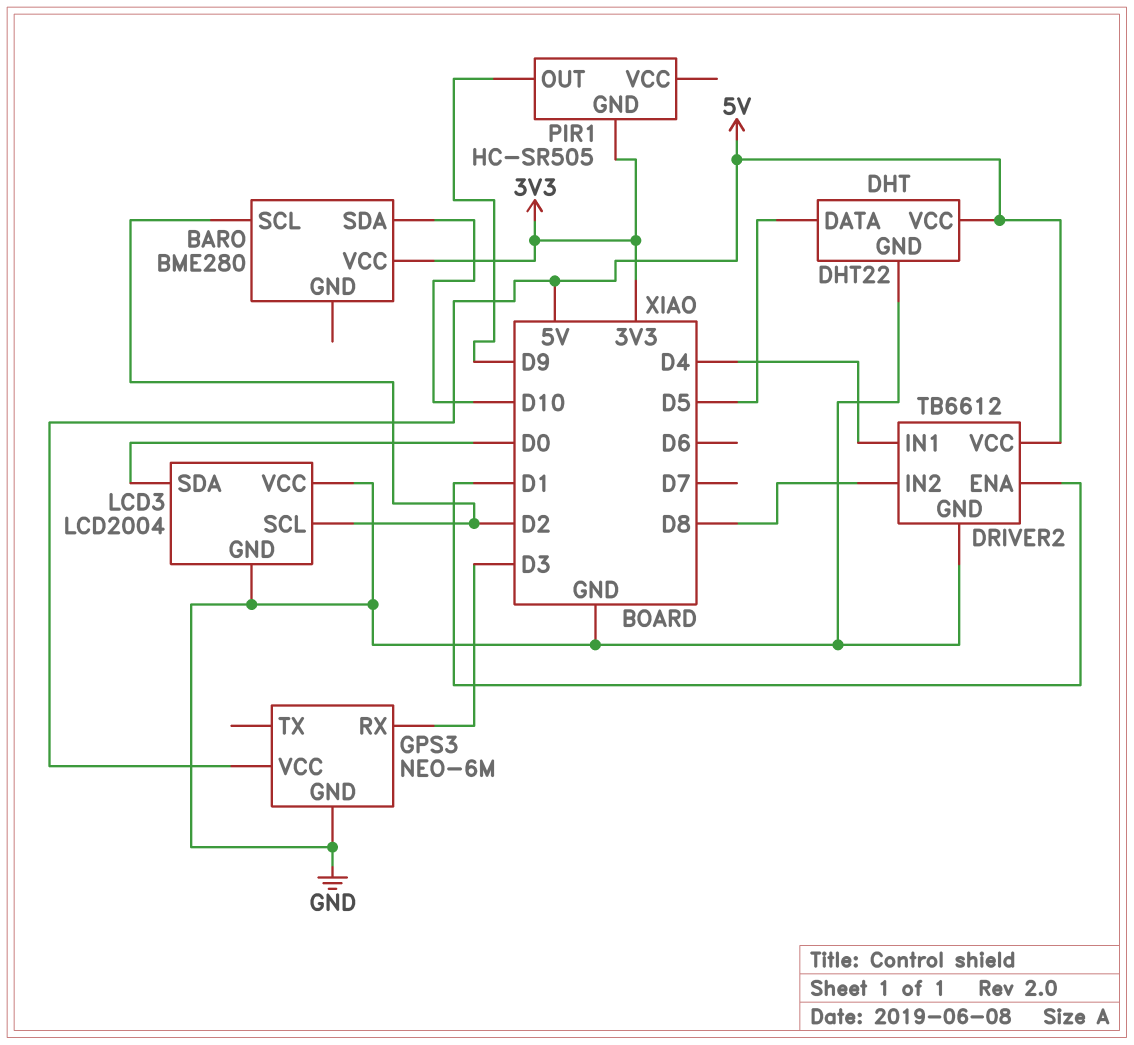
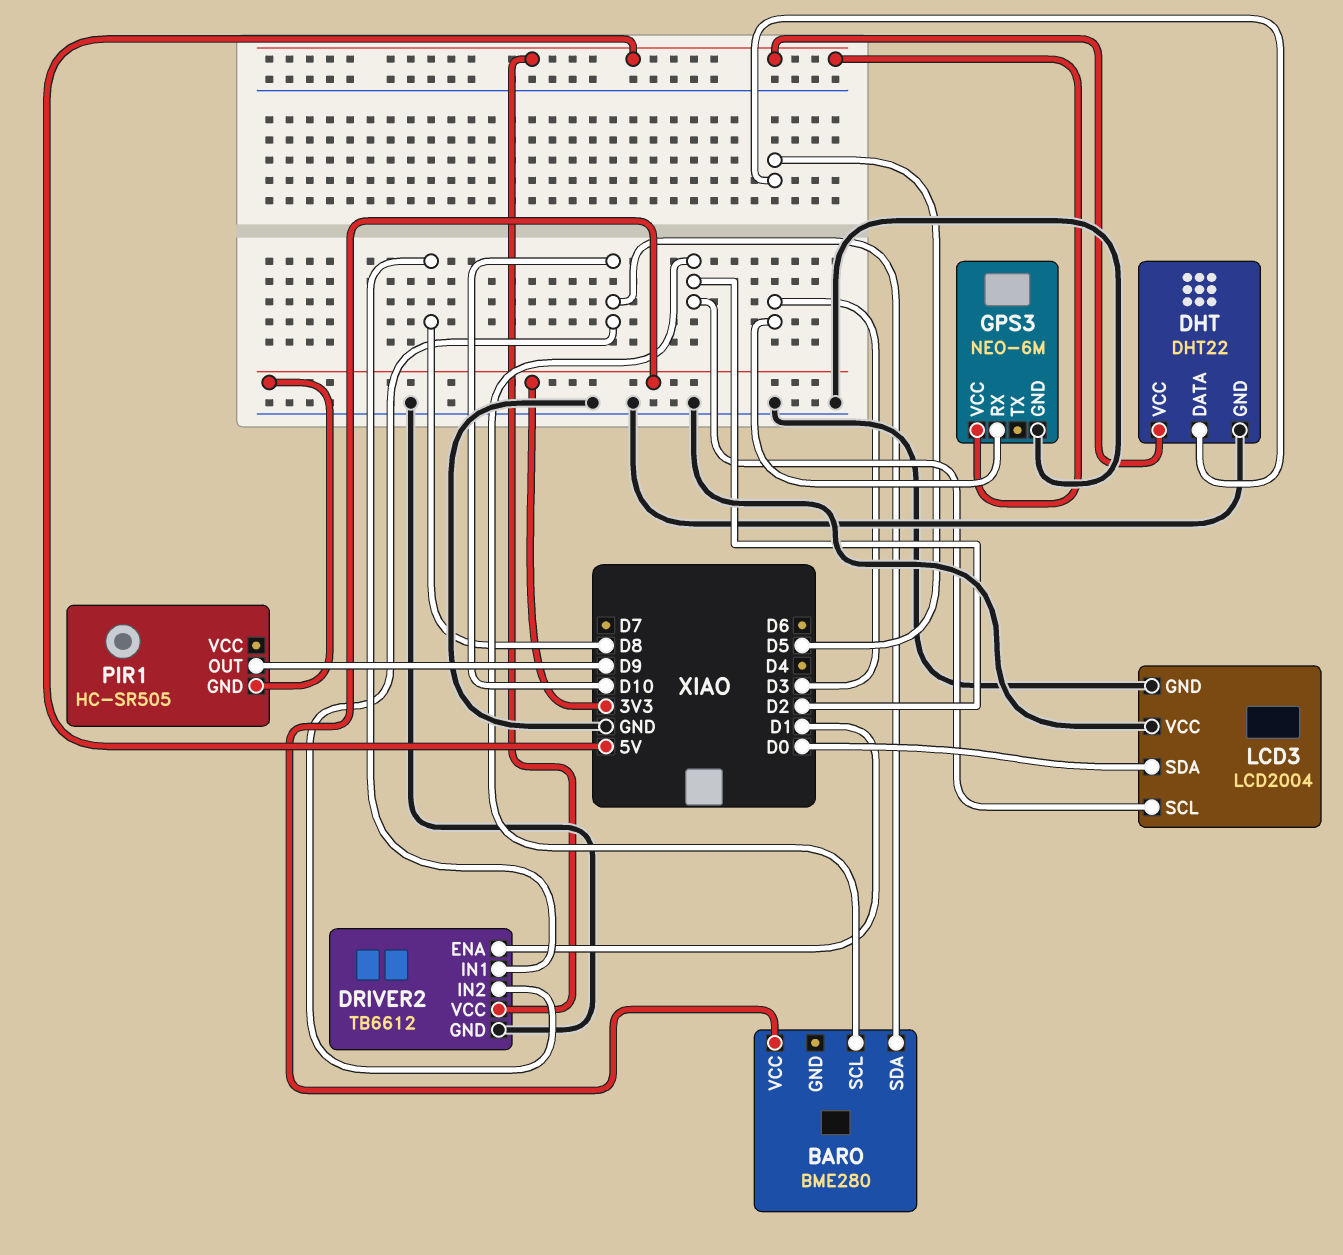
DRIVER2 pin IN1: D4 -> D8
DRIVER2 pin IN2: D8 -> D10

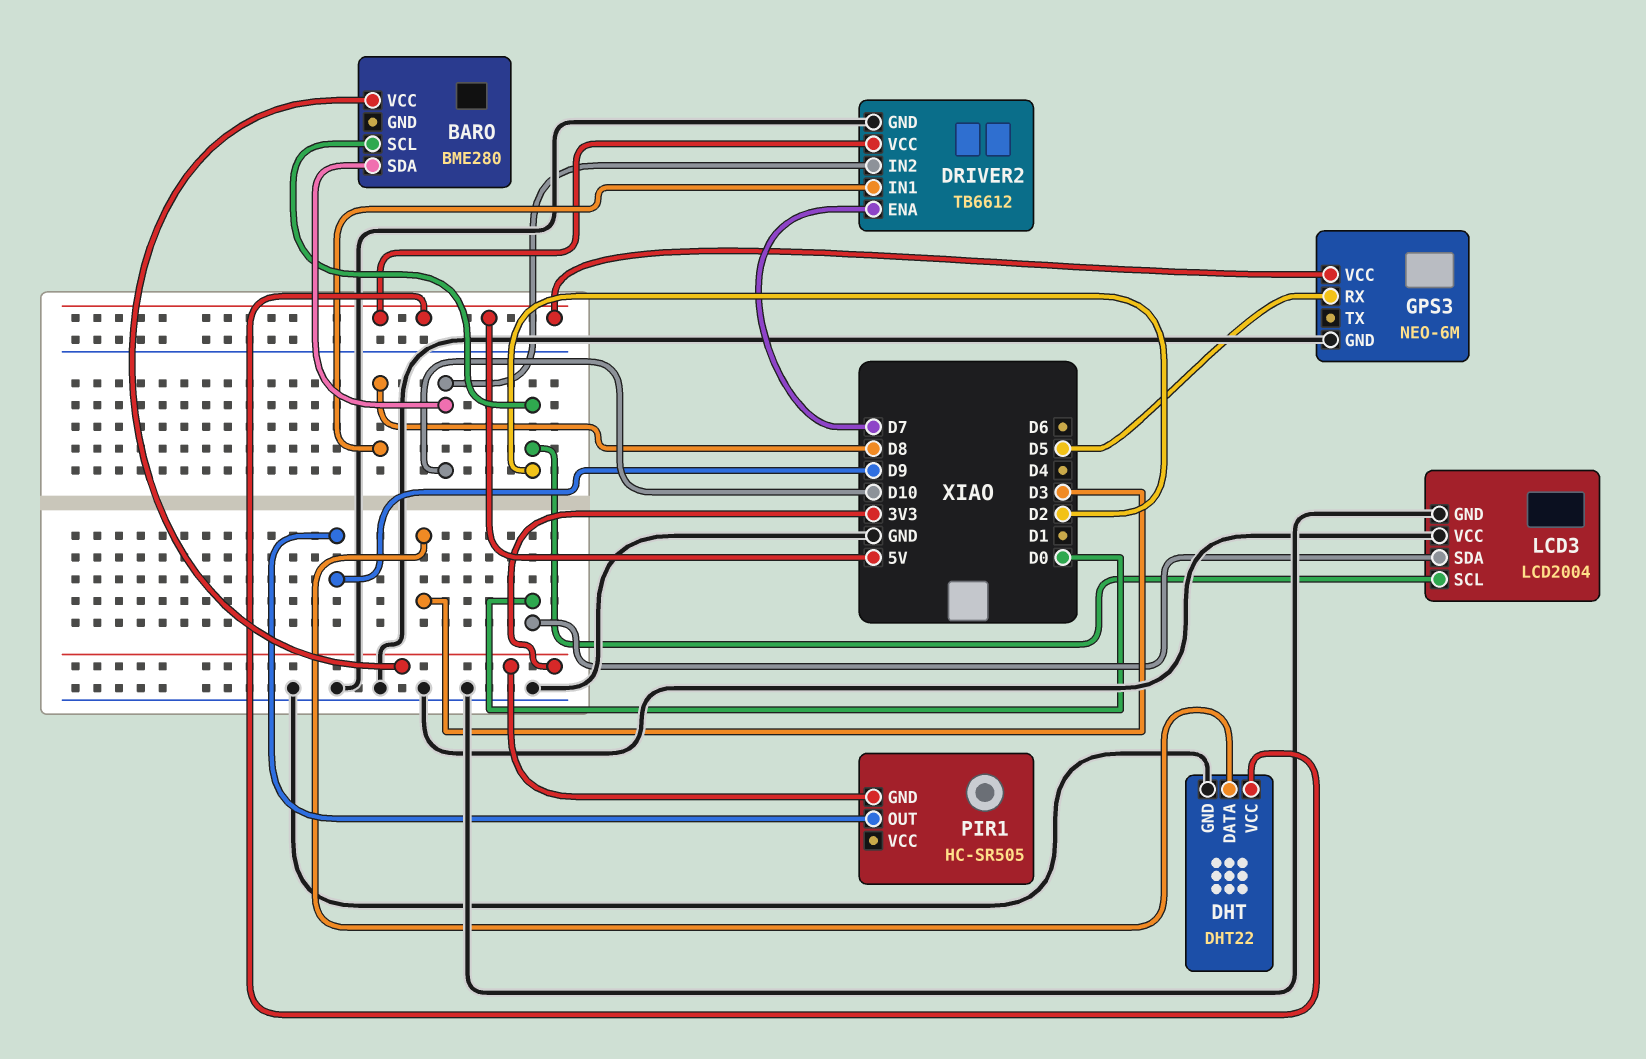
DHT pin DATA: D5 -> D3
DRIVER2 pin ENA: D1 -> D7
GPS3 pin RX: D3 -> D5

